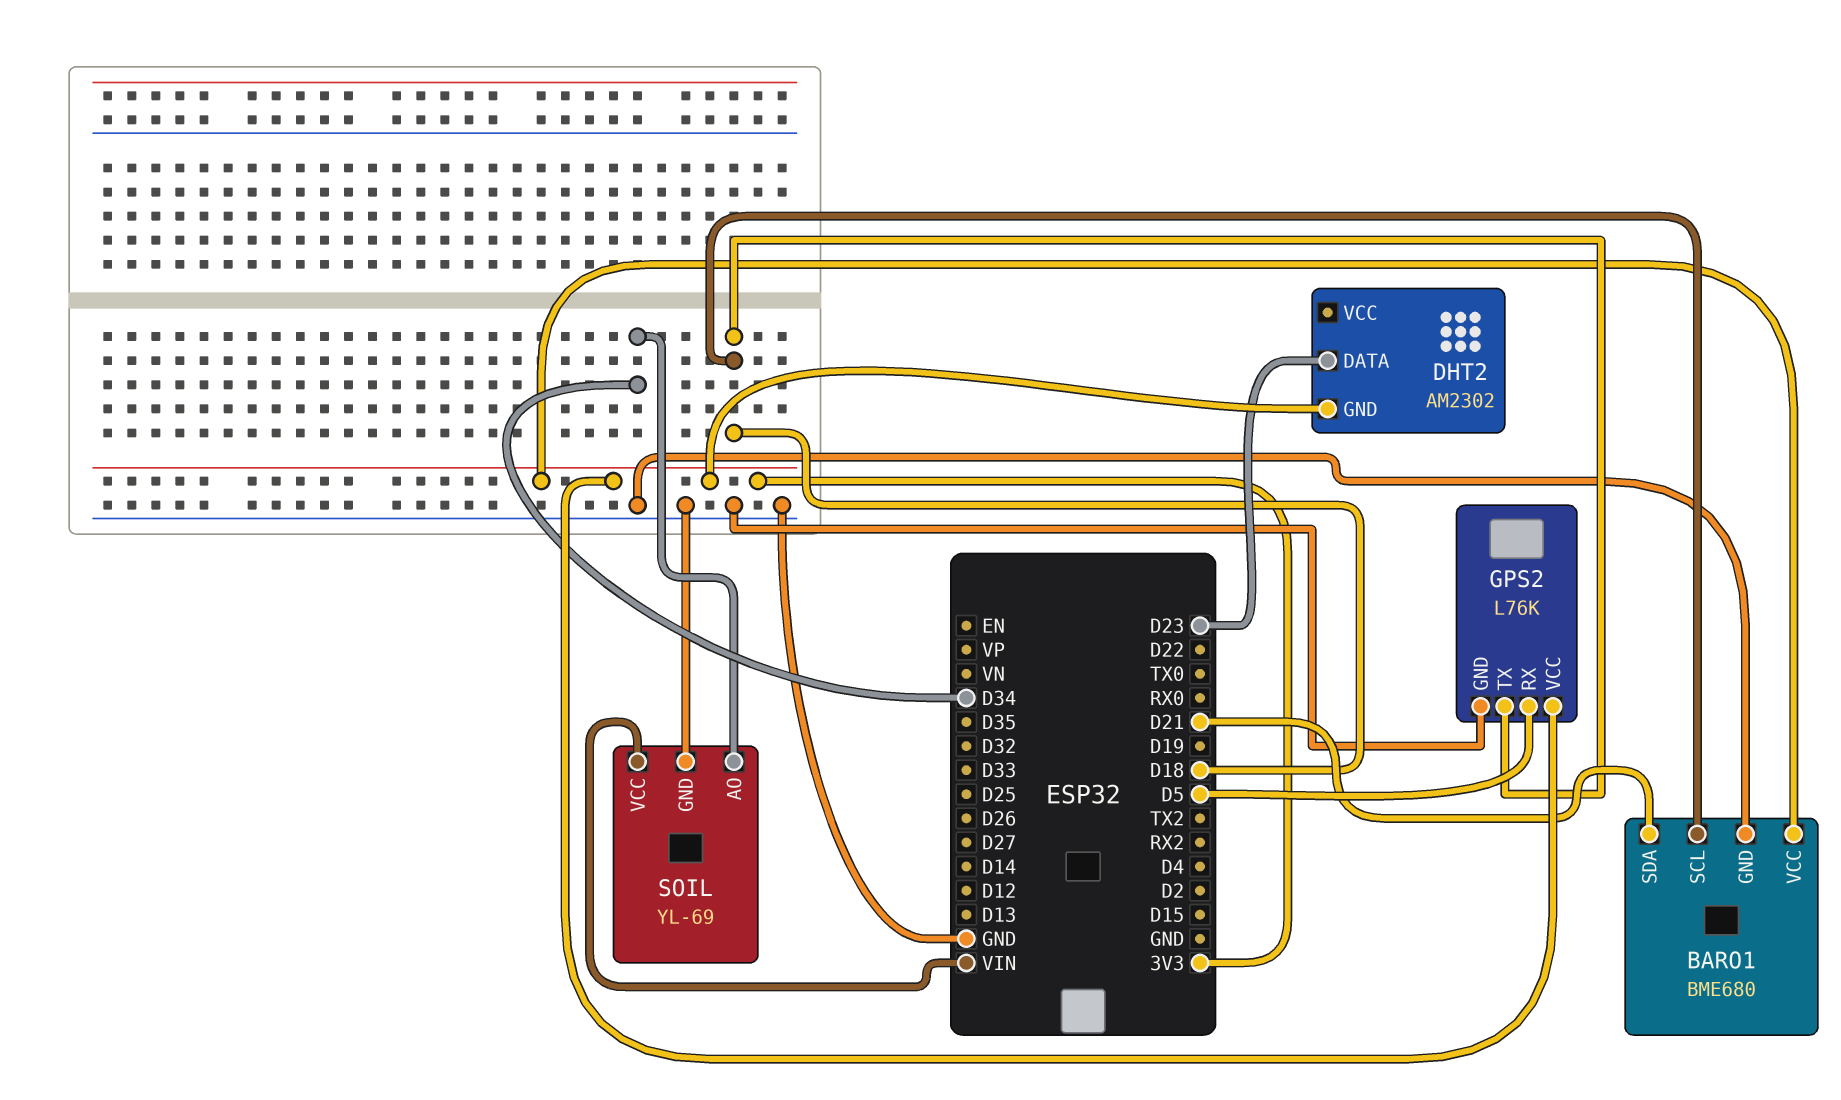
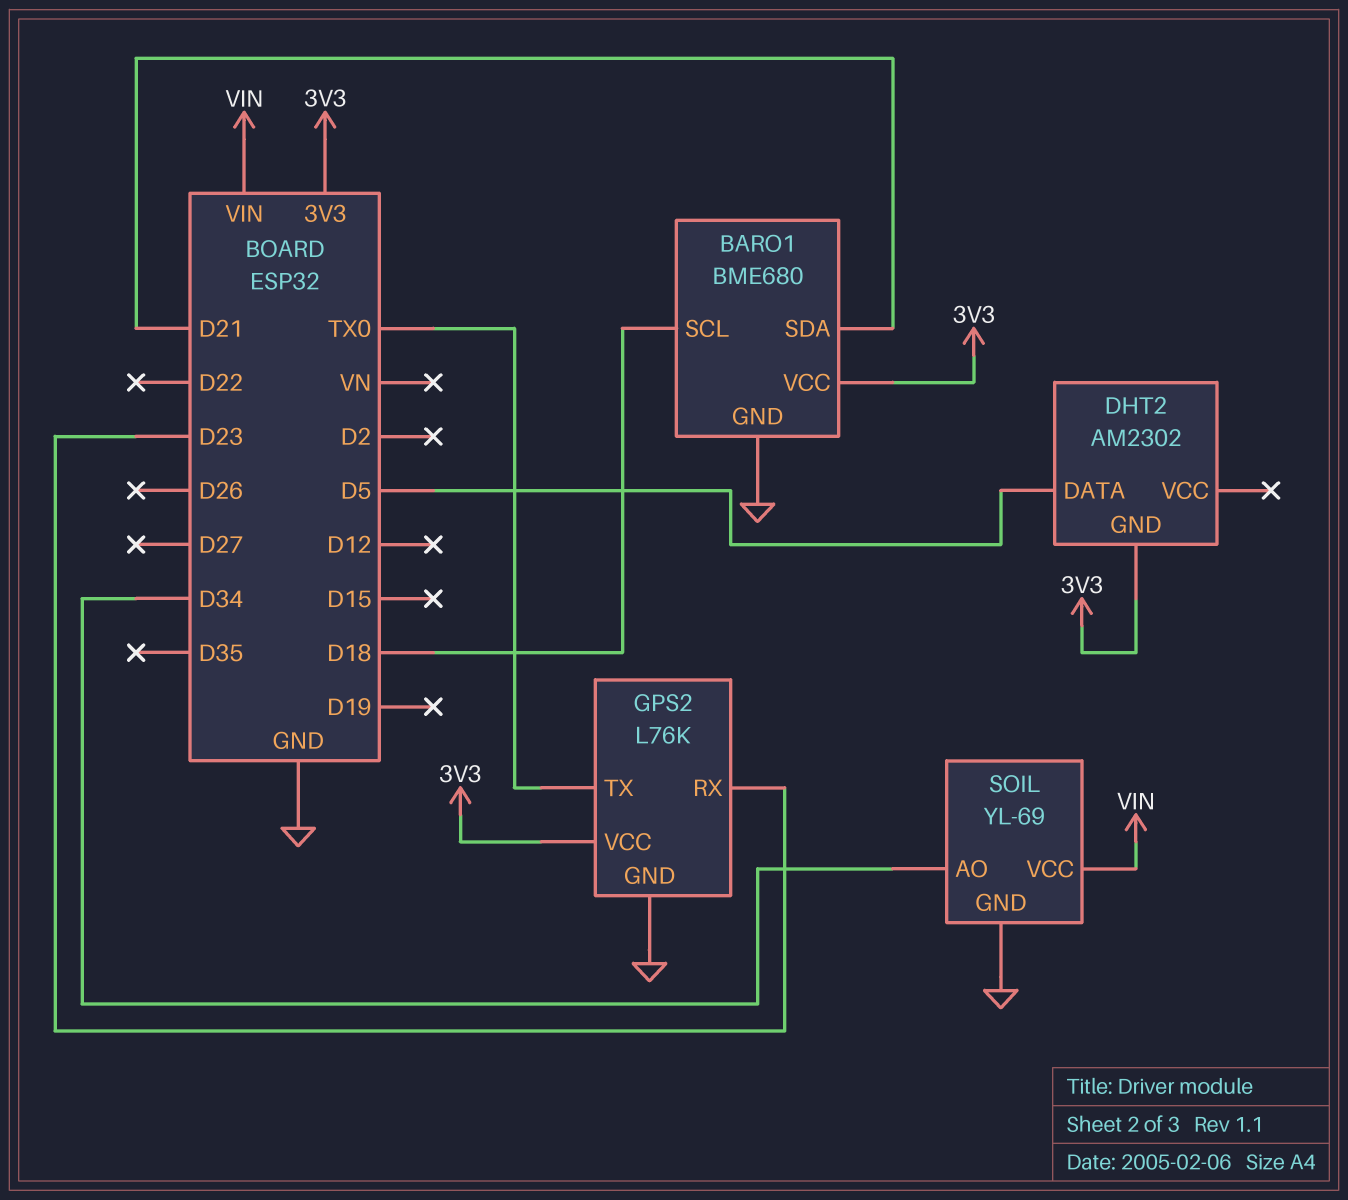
DHT2 pin DATA: D23 -> D5
GPS2 pin RX: D5 -> D23
GPS2 pin TX: D18 -> TX0

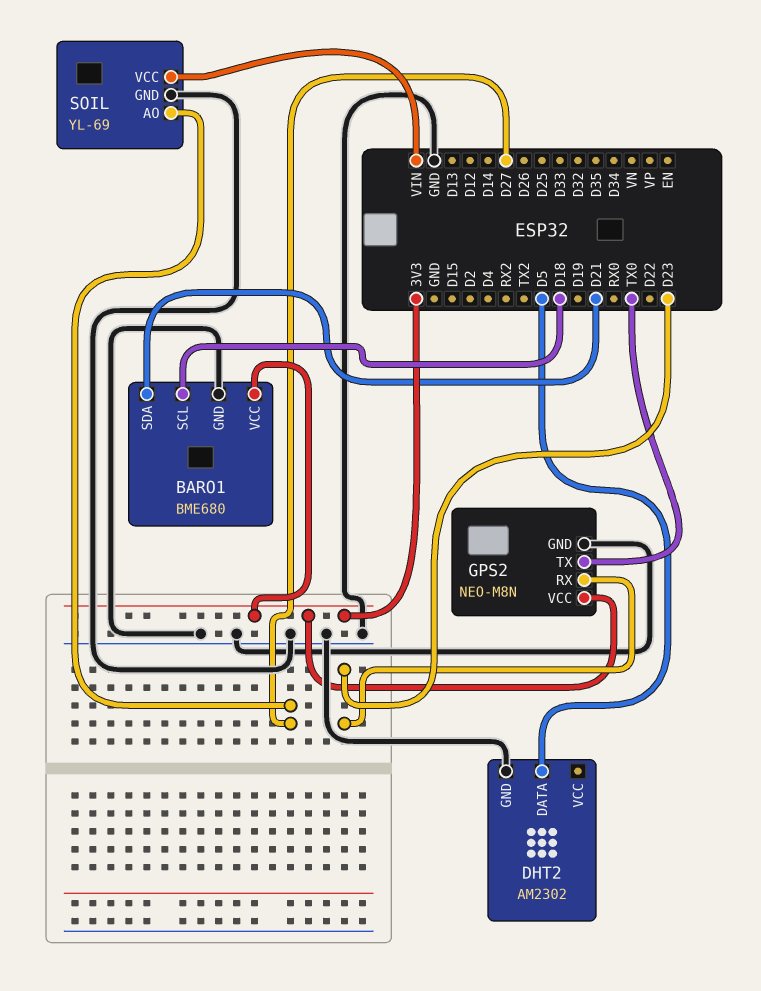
DHT2 pin GND: 3V3 -> GND
GPS2: L76K -> NEO-M8N
SOIL pin AO: D34 -> D27

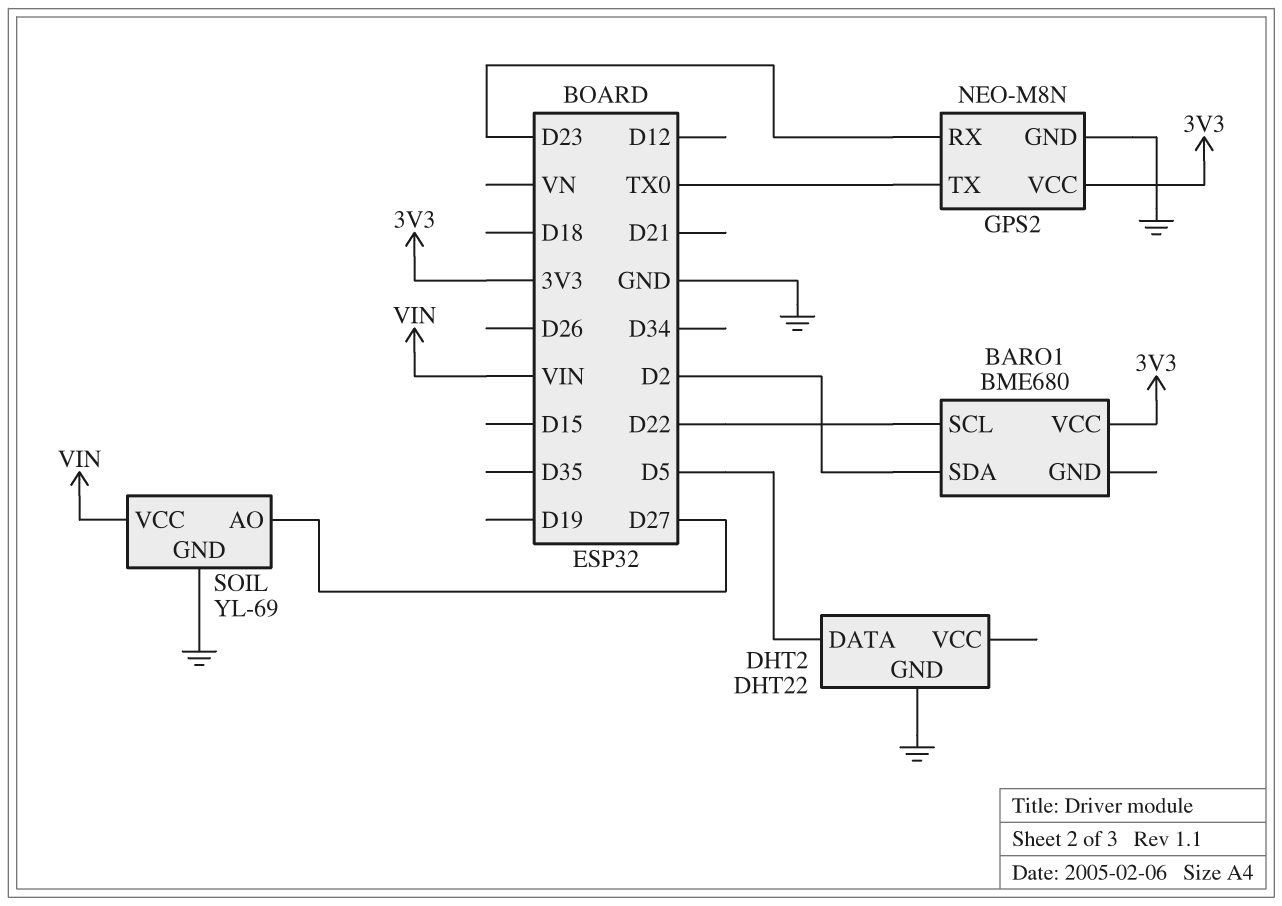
BARO1 pin GND: GND -> none
BARO1 pin SCL: D18 -> D22
BARO1 pin SDA: D21 -> D2
DHT2: AM2302 -> DHT22

